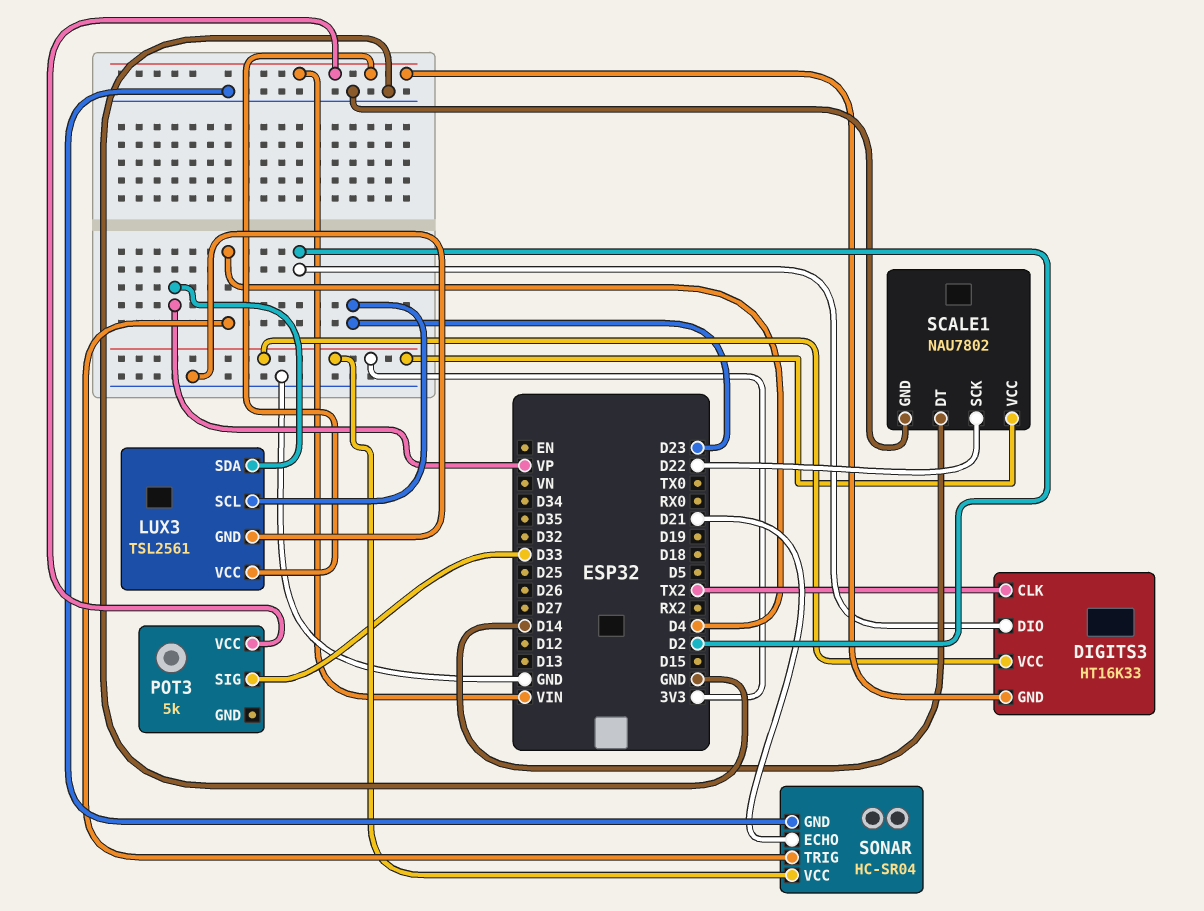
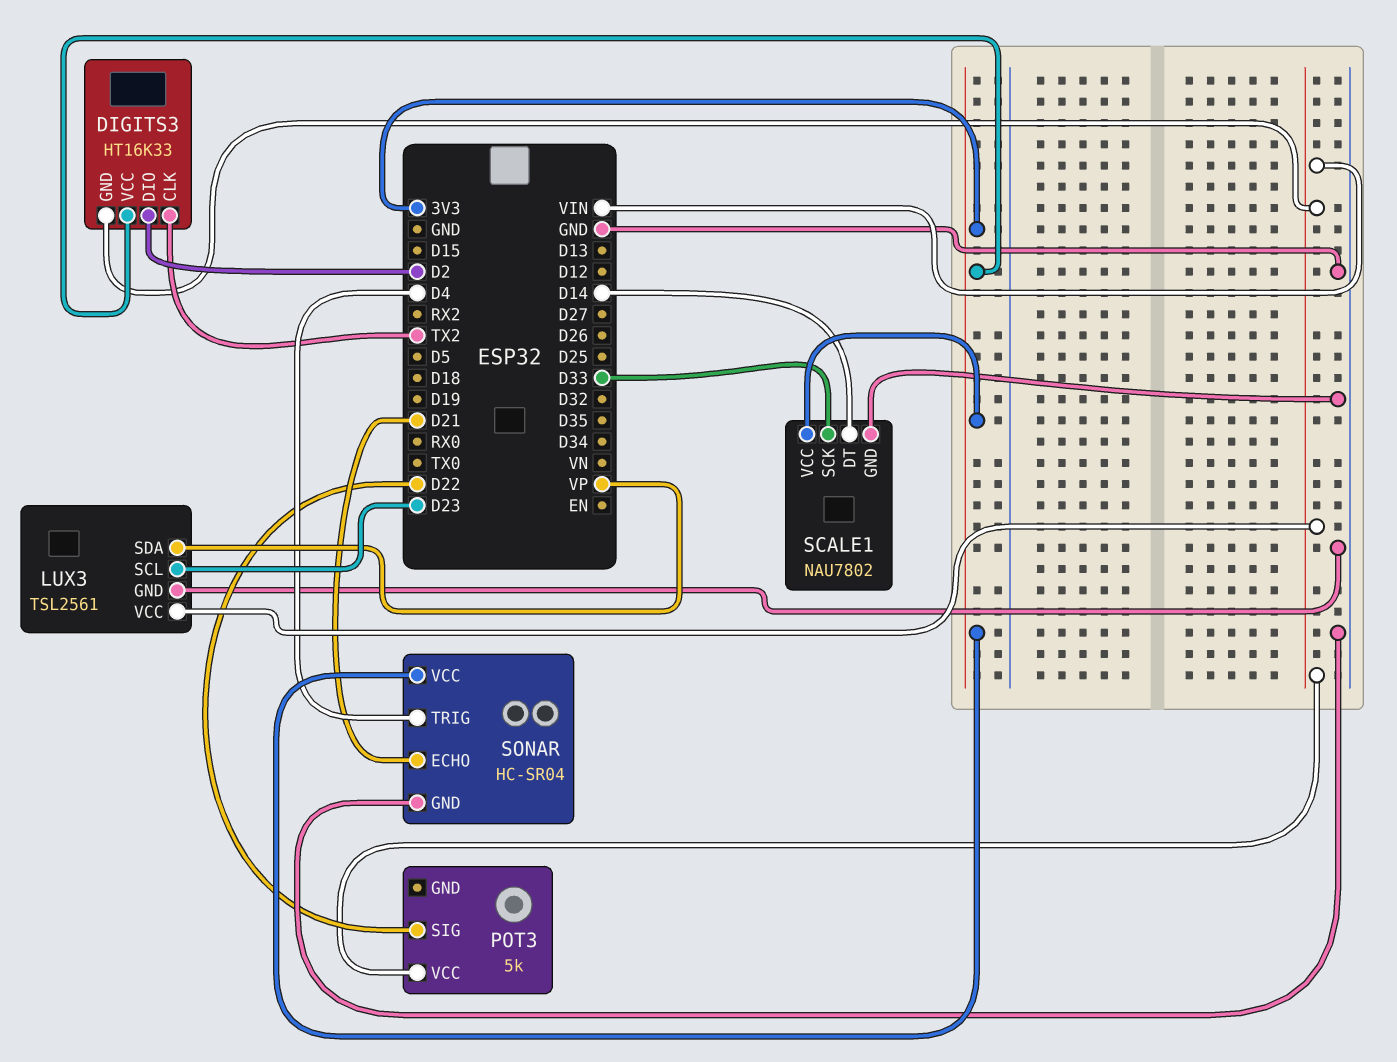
POT3 pin SIG: D33 -> D22
SCALE1 pin SCK: D22 -> D33

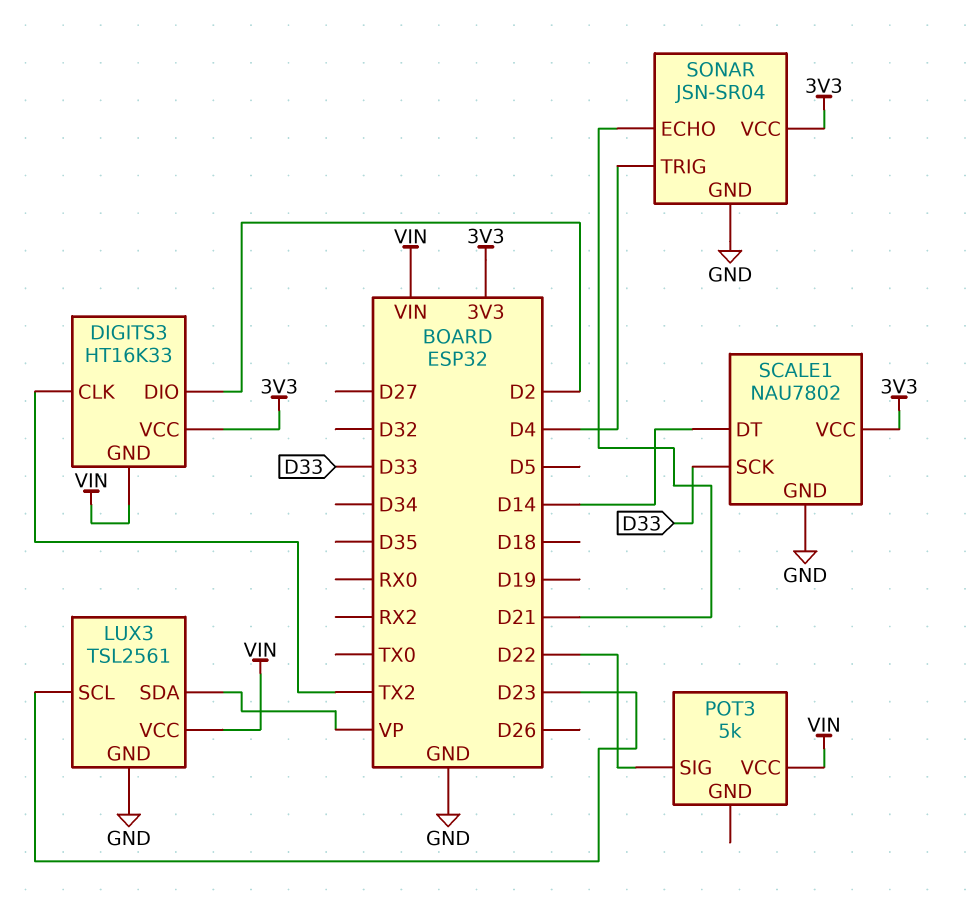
SONAR: HC-SR04 -> JSN-SR04

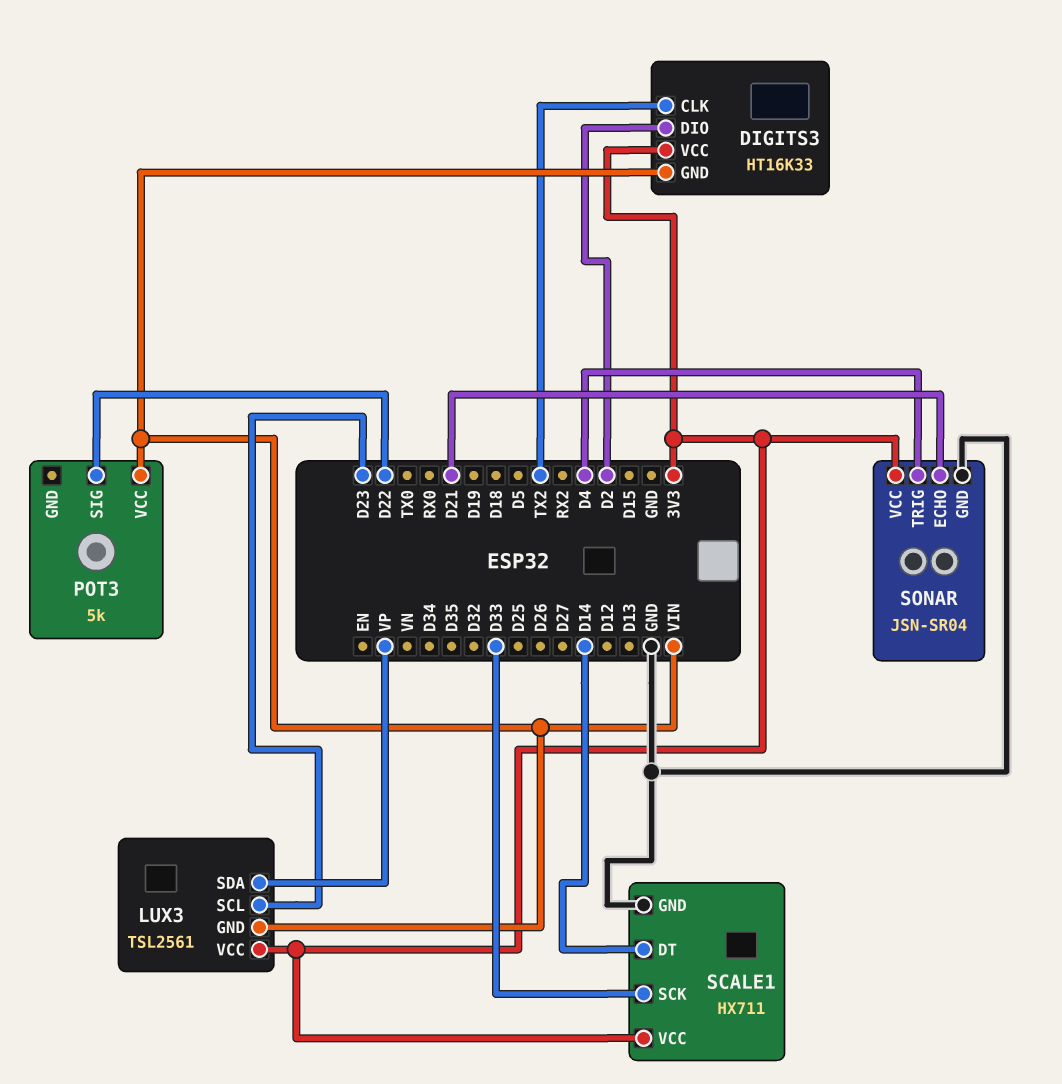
LUX3 pin GND: GND -> VIN
LUX3 pin VCC: VIN -> 3V3
SCALE1: NAU7802 -> HX711

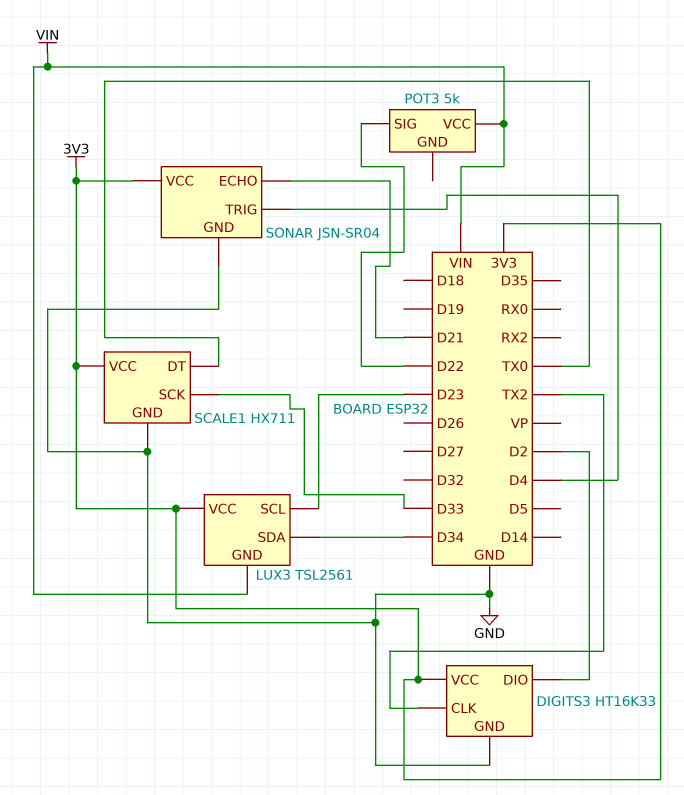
DIGITS3 pin GND: VIN -> GND
LUX3 pin SDA: VP -> D34
SCALE1 pin DT: D14 -> TX0

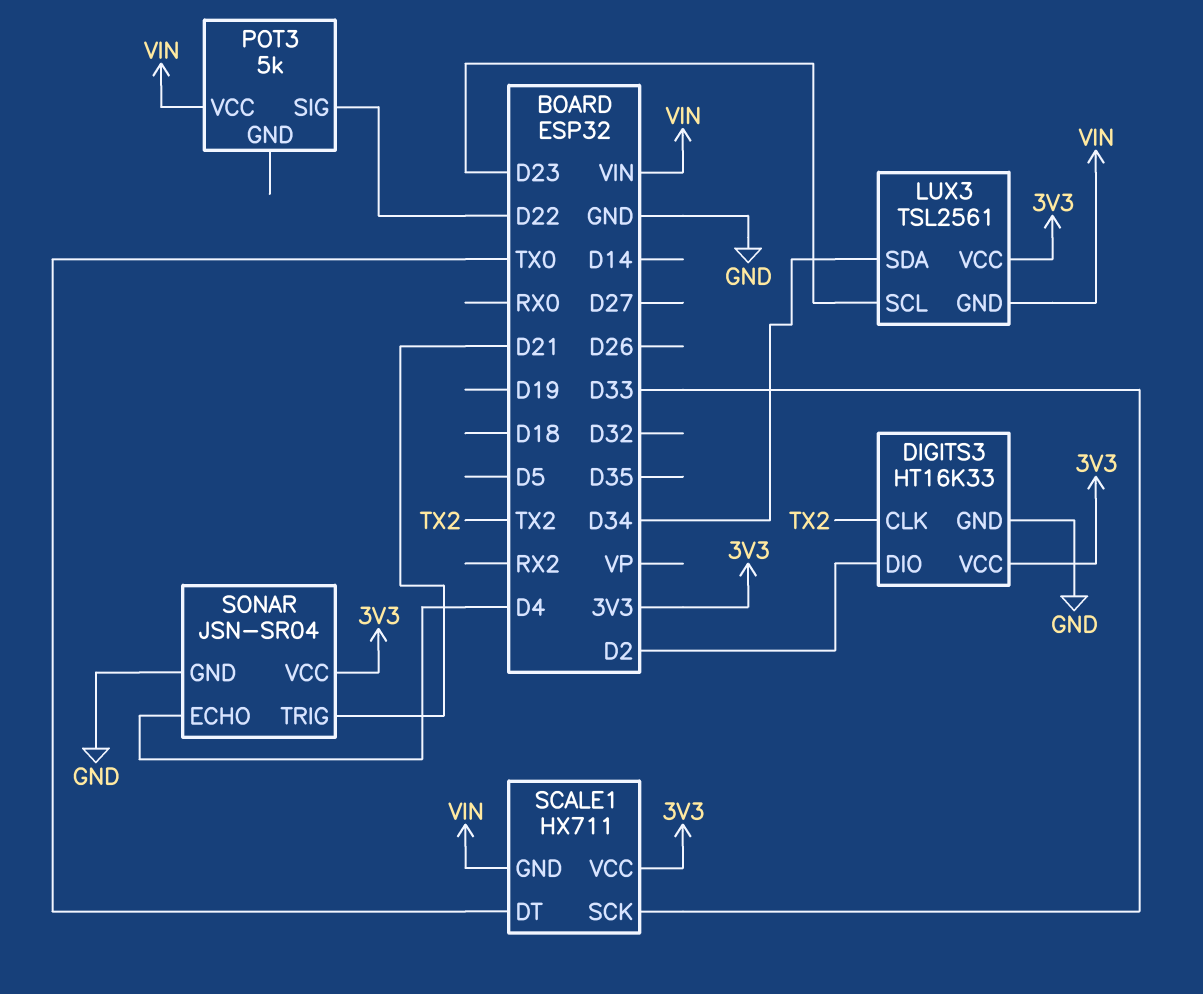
SCALE1 pin GND: GND -> VIN
SONAR pin ECHO: D21 -> D4
SONAR pin TRIG: D4 -> D21

